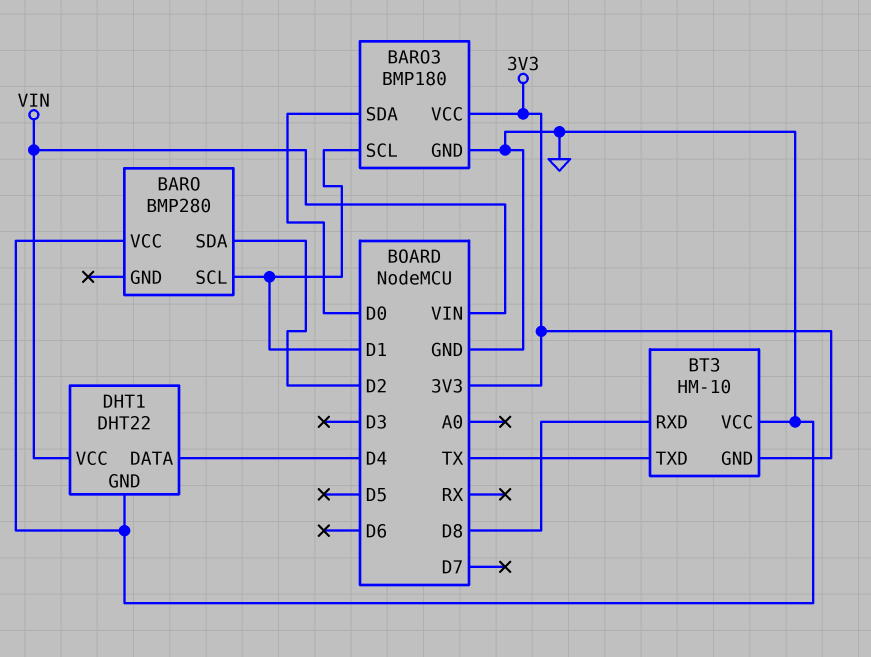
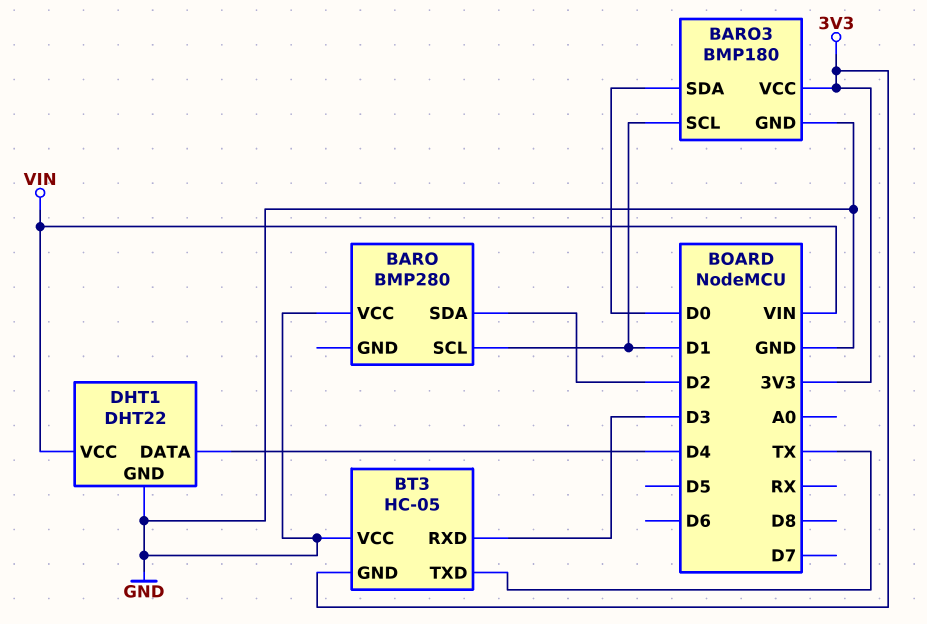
BT3: HM-10 -> HC-05
BT3 pin RXD: D8 -> D3

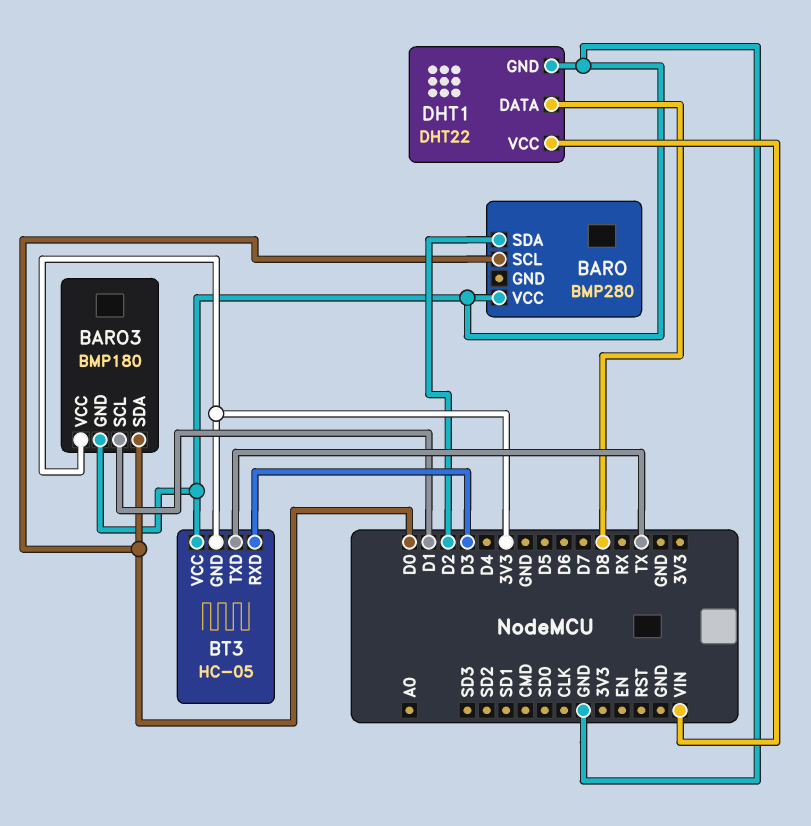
BARO pin SCL: D1 -> D0
DHT1 pin DATA: D4 -> D8

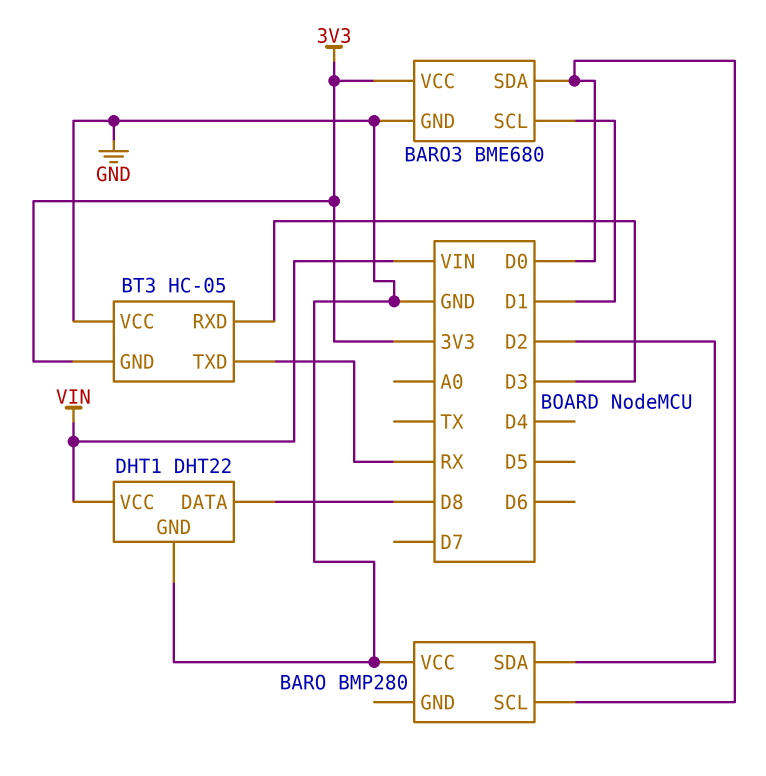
BARO3: BMP180 -> BME680
BT3 pin TXD: TX -> RX

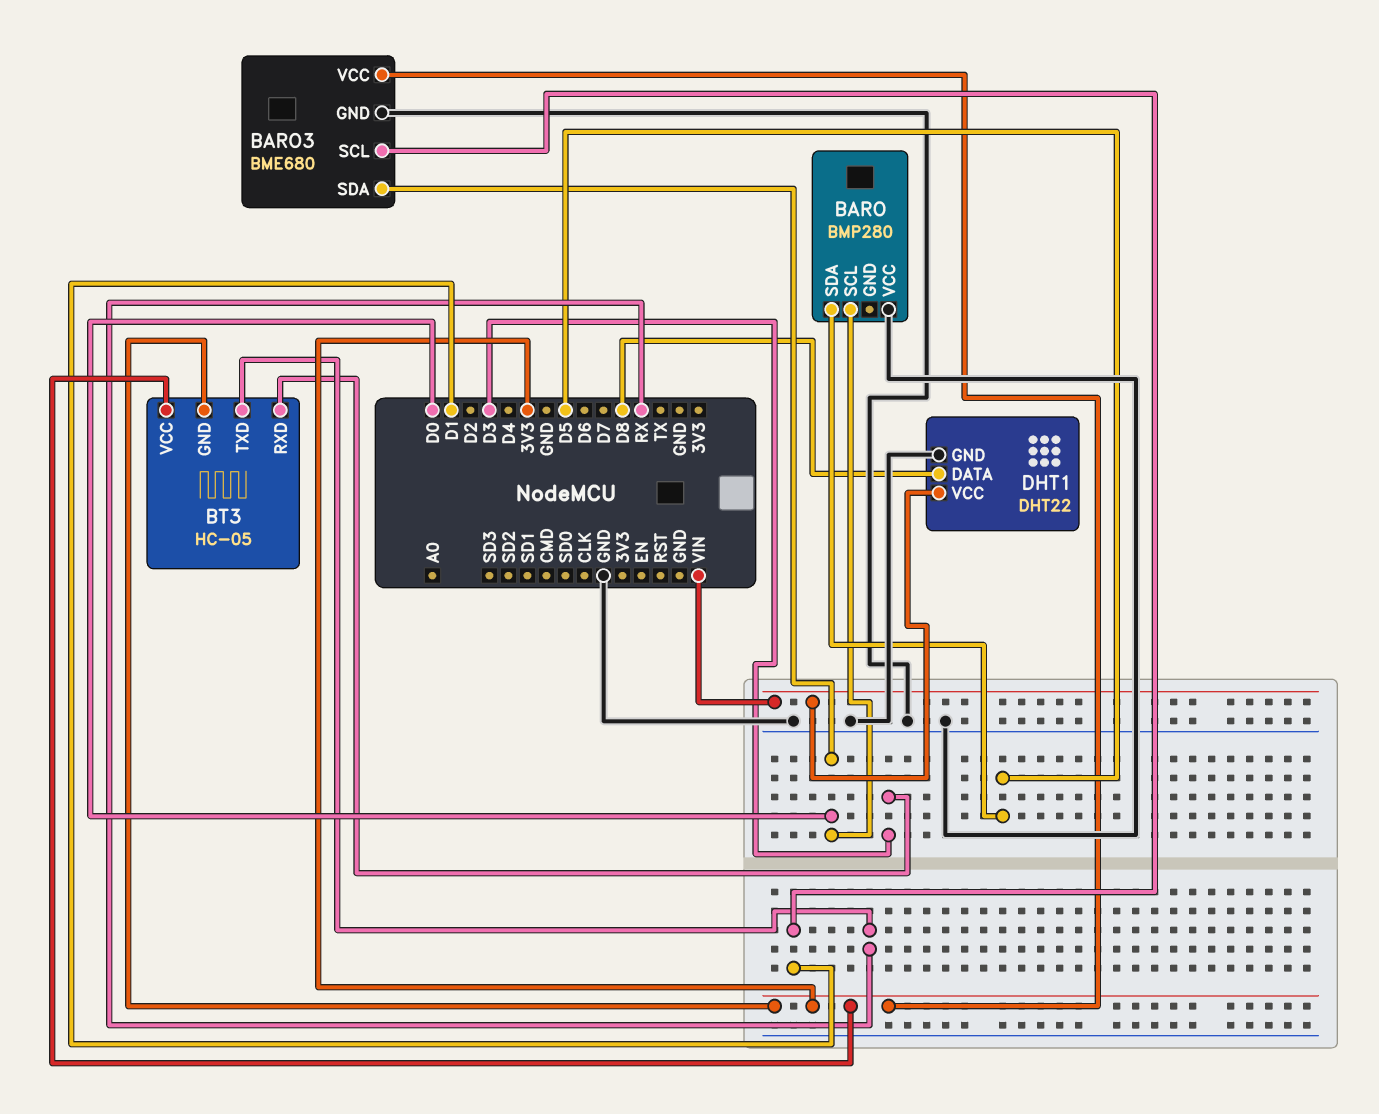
BARO pin SDA: D2 -> D5
BT3 pin VCC: GND -> 3V3

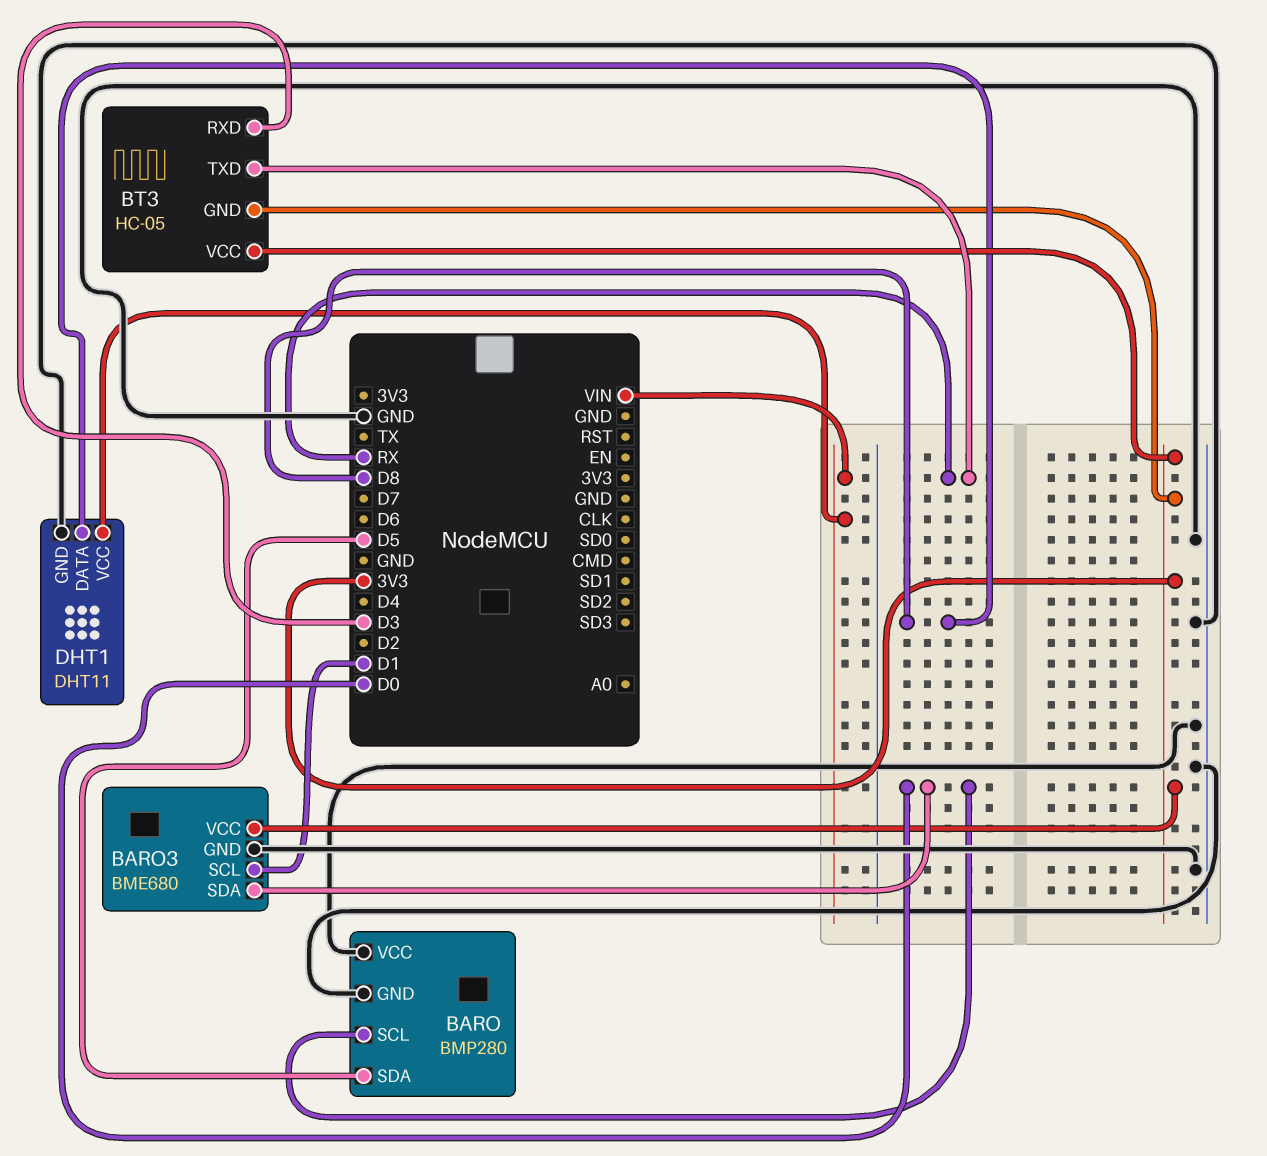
BARO pin GND: none -> GND
DHT1: DHT22 -> DHT11

